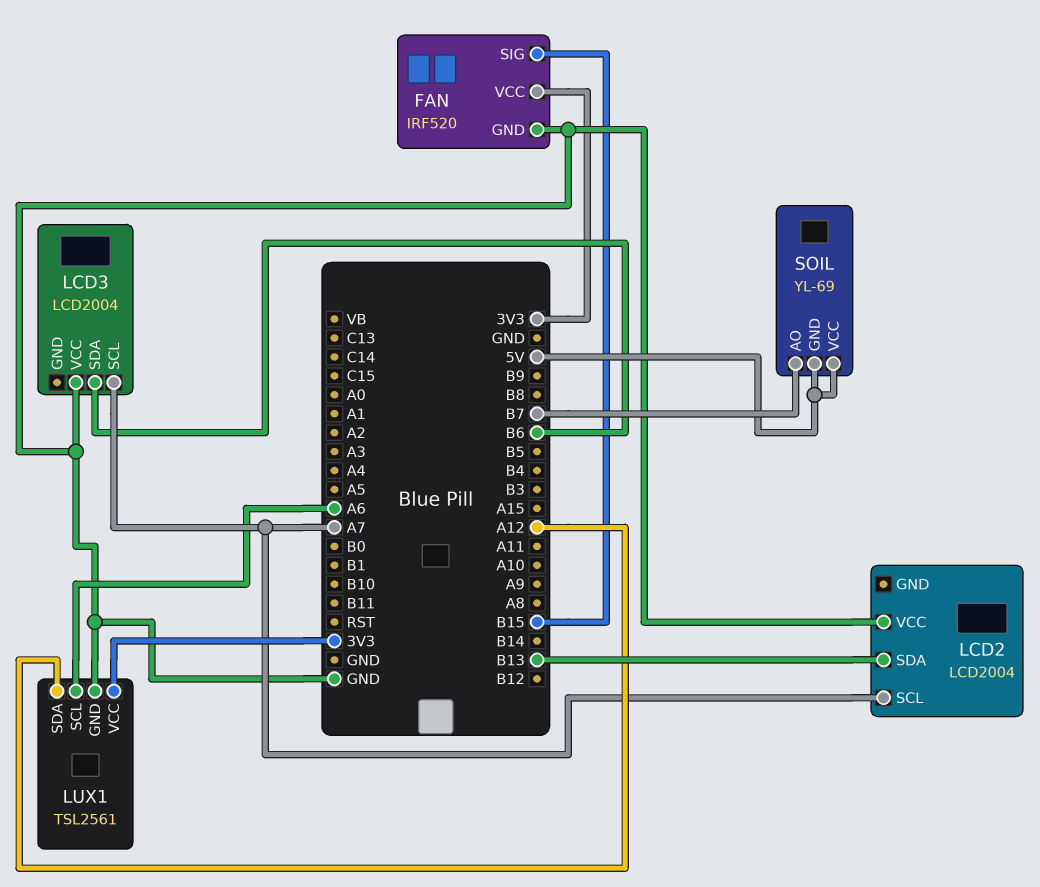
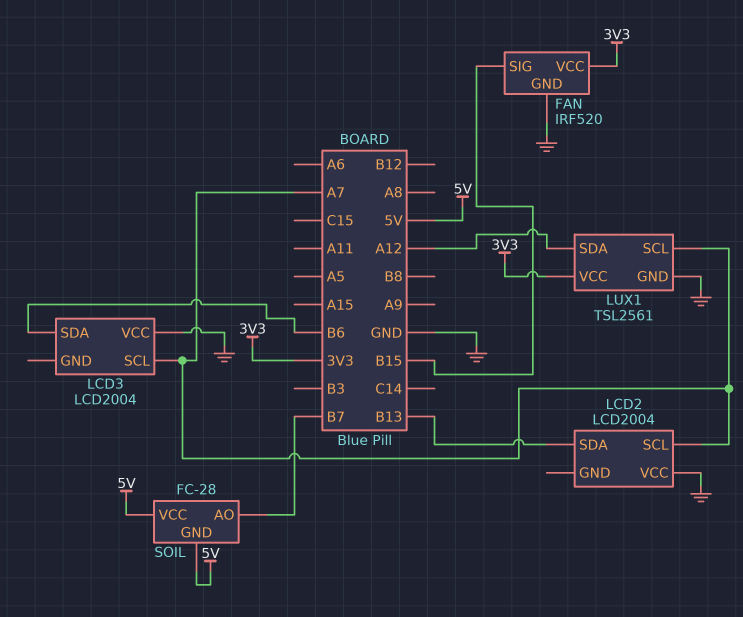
LUX1 pin SCL: A6 -> A7
SOIL: YL-69 -> FC-28

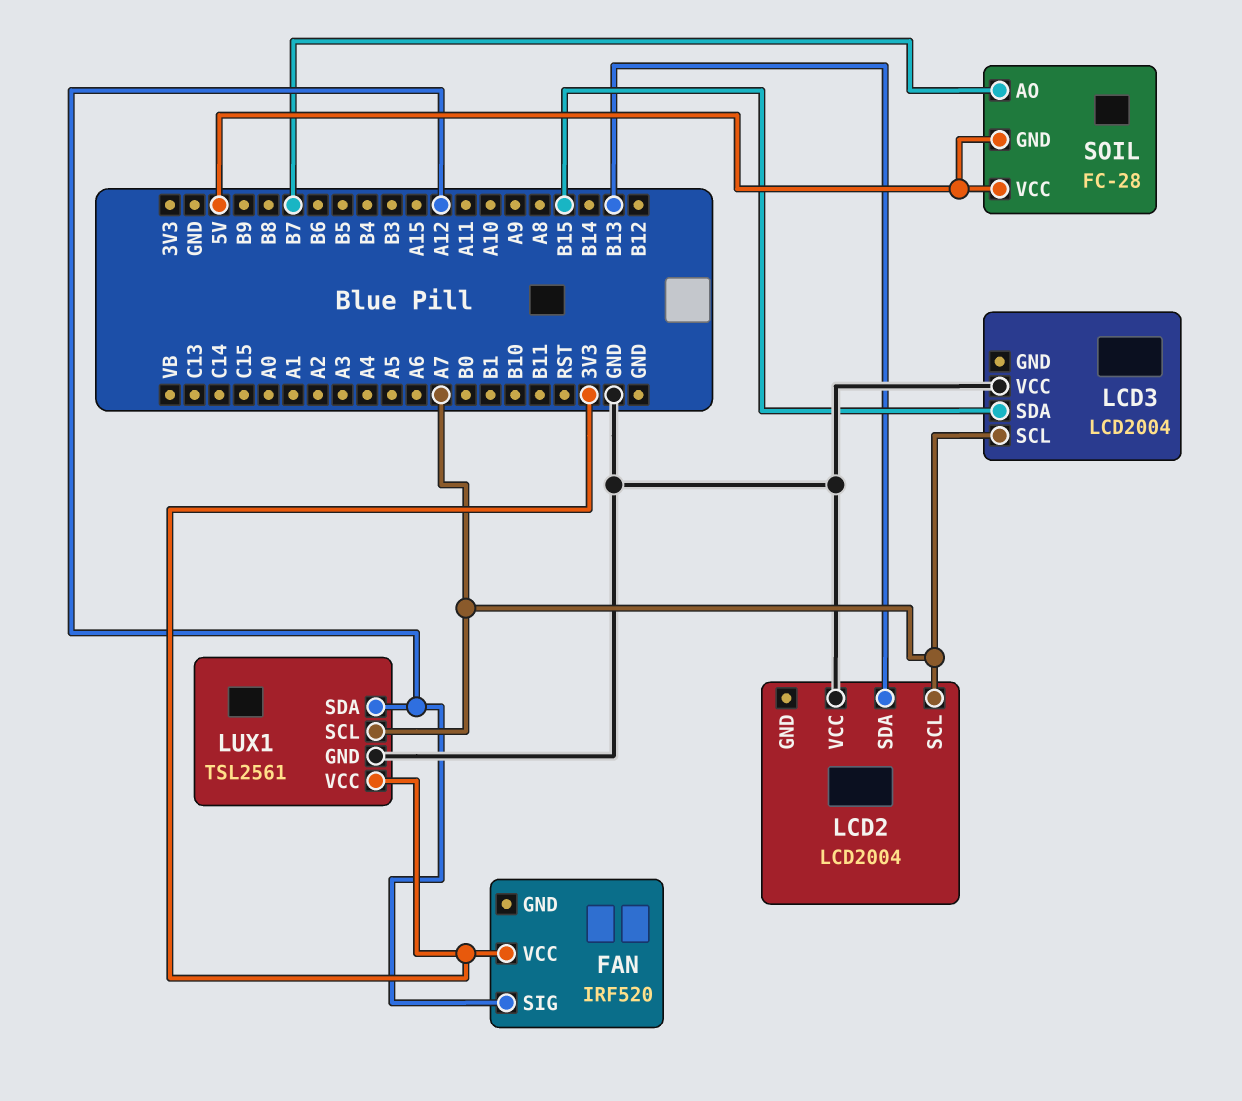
FAN pin GND: GND -> none
FAN pin SIG: B15 -> A12
LCD3 pin SDA: B6 -> B15

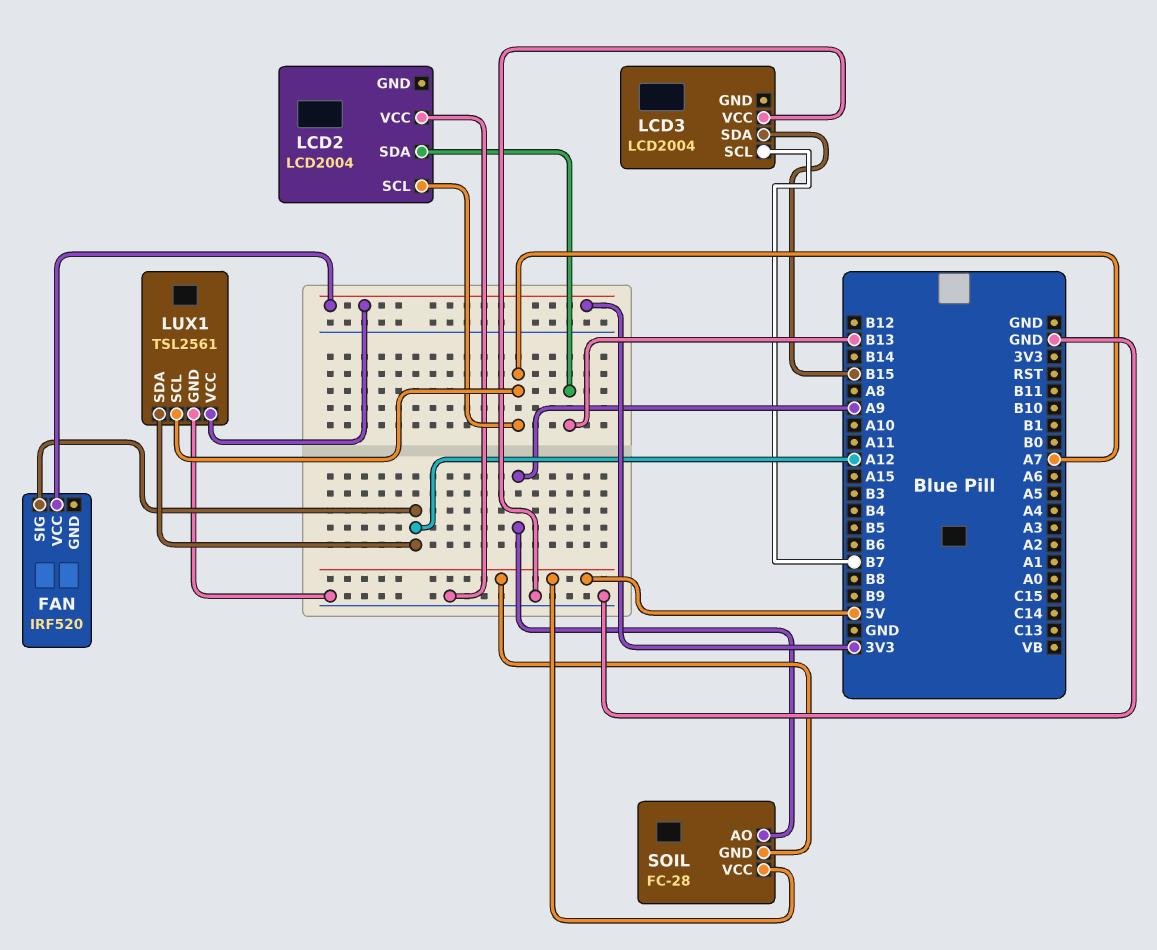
LCD3 pin SCL: A7 -> B7
SOIL pin AO: B7 -> A9

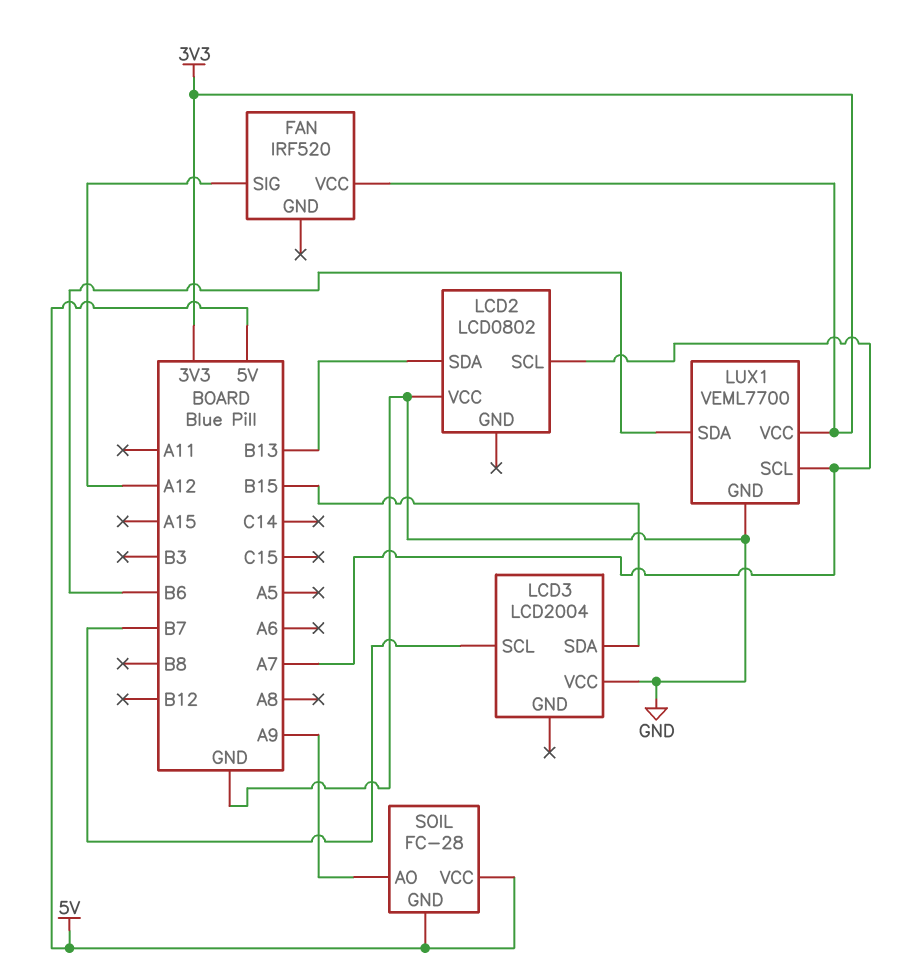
LCD2: LCD2004 -> LCD0802
LUX1: TSL2561 -> VEML7700
LUX1 pin SDA: A12 -> B6

